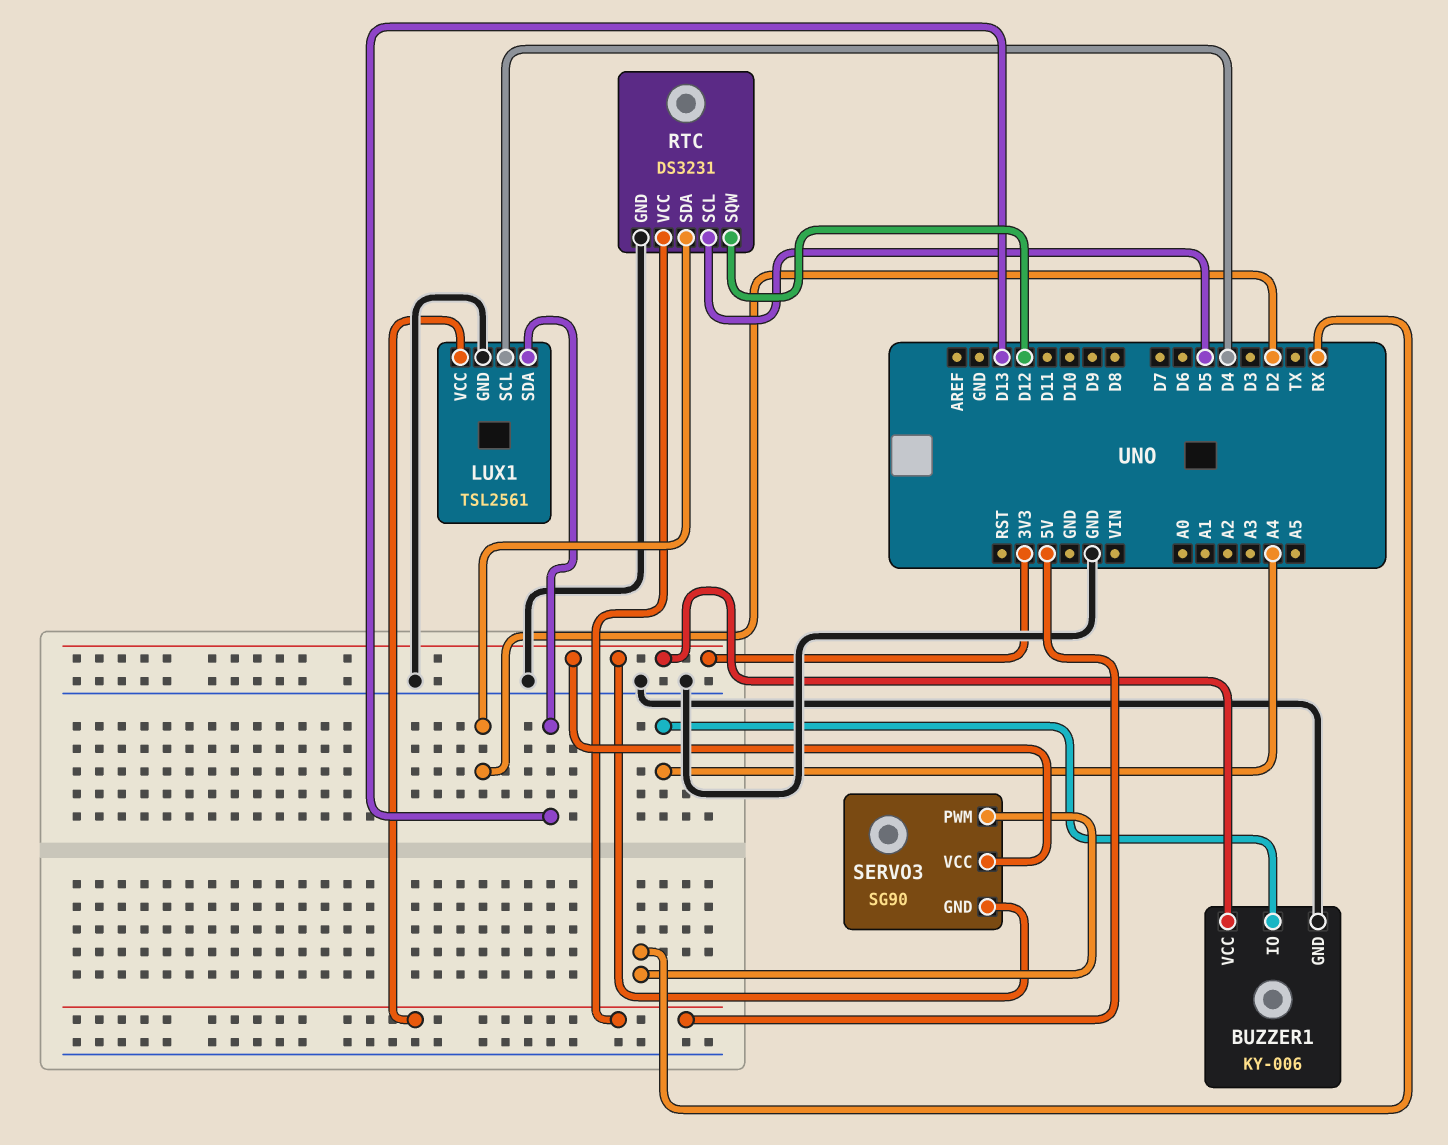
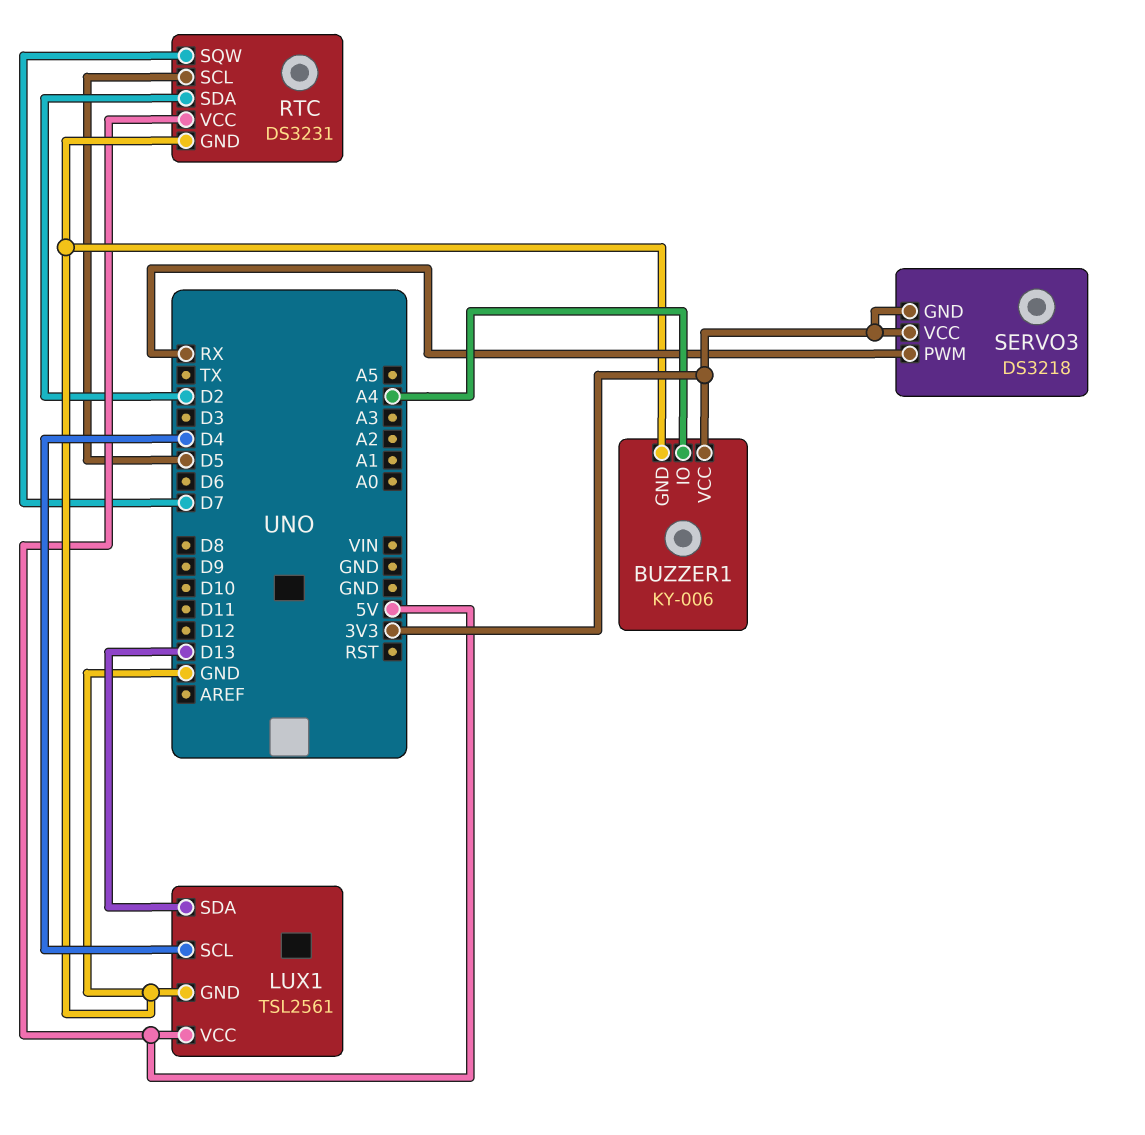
RTC pin SQW: D12 -> D7
SERVO3: SG90 -> DS3218

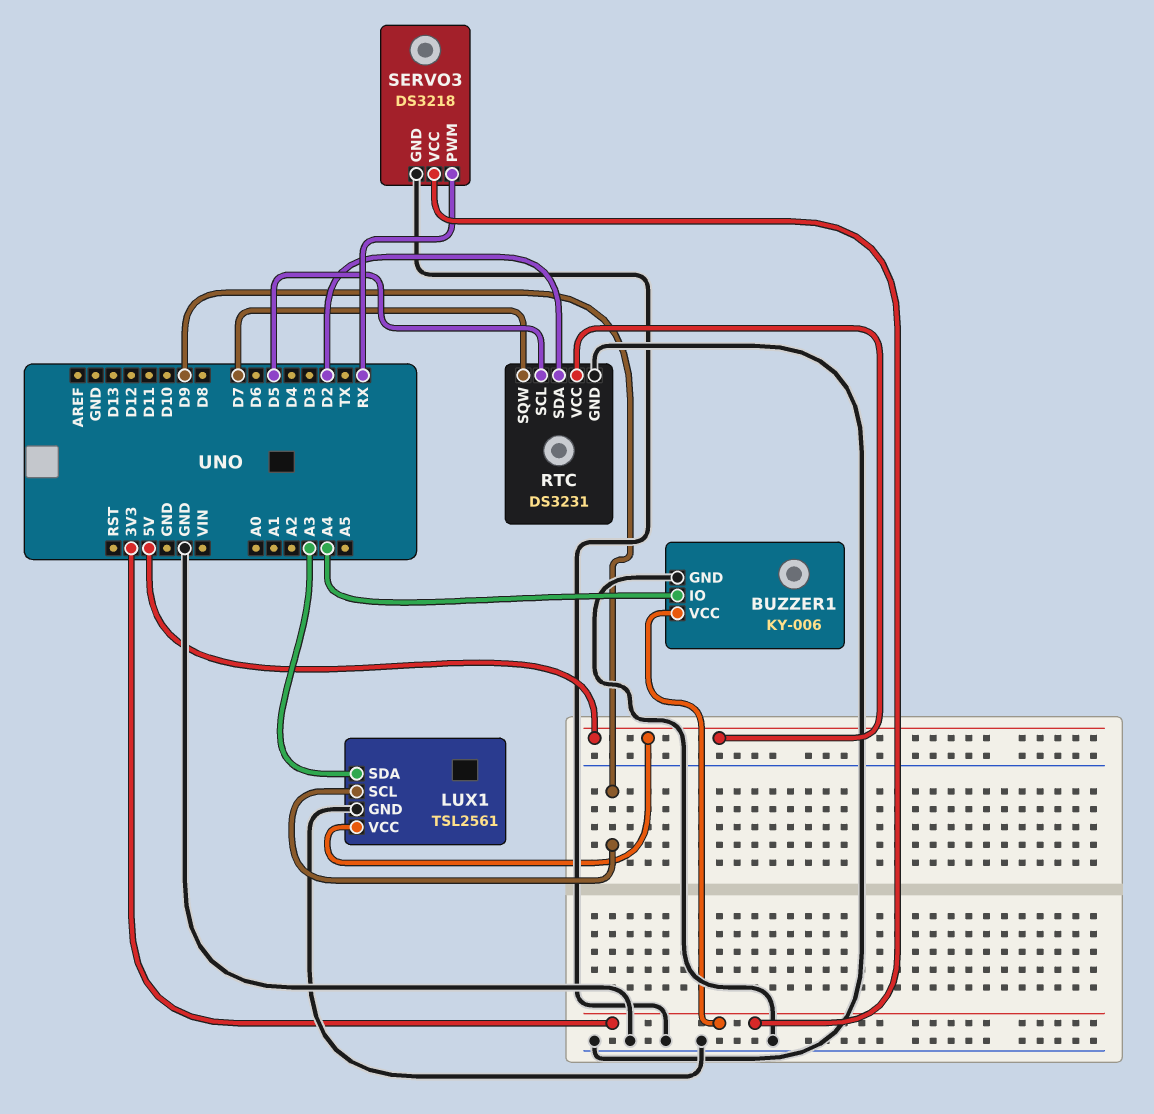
LUX1 pin SCL: D4 -> D9
LUX1 pin SDA: D13 -> A3
SERVO3 pin GND: 3V3 -> GND

